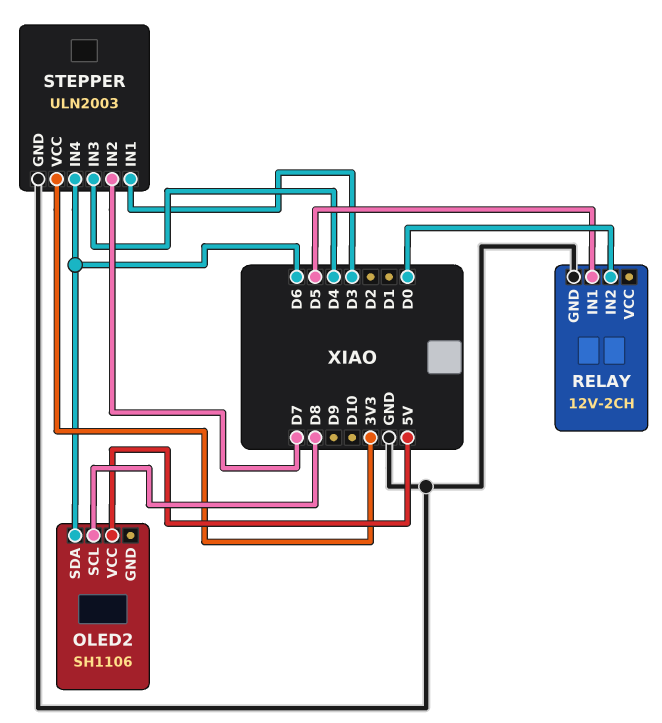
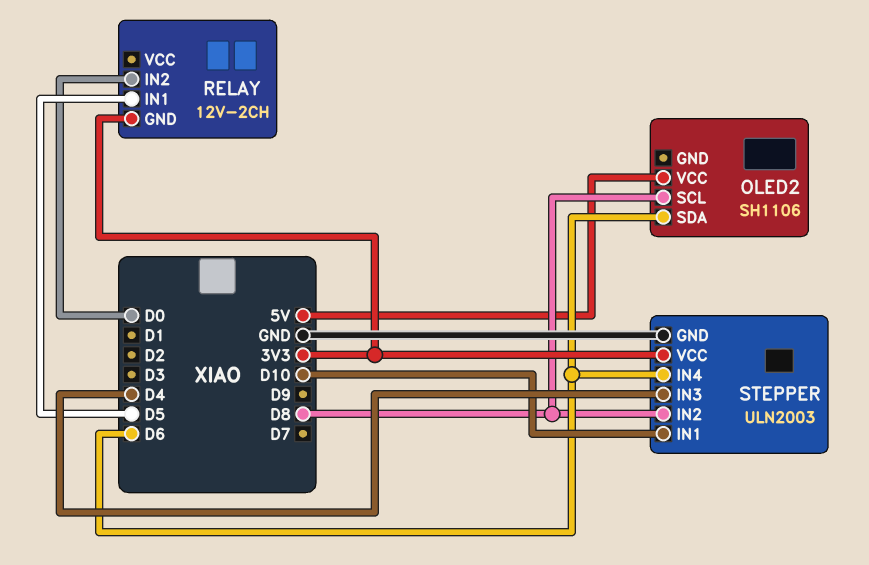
RELAY pin GND: GND -> 3V3
STEPPER pin IN1: D3 -> D10
STEPPER pin IN2: D7 -> D8

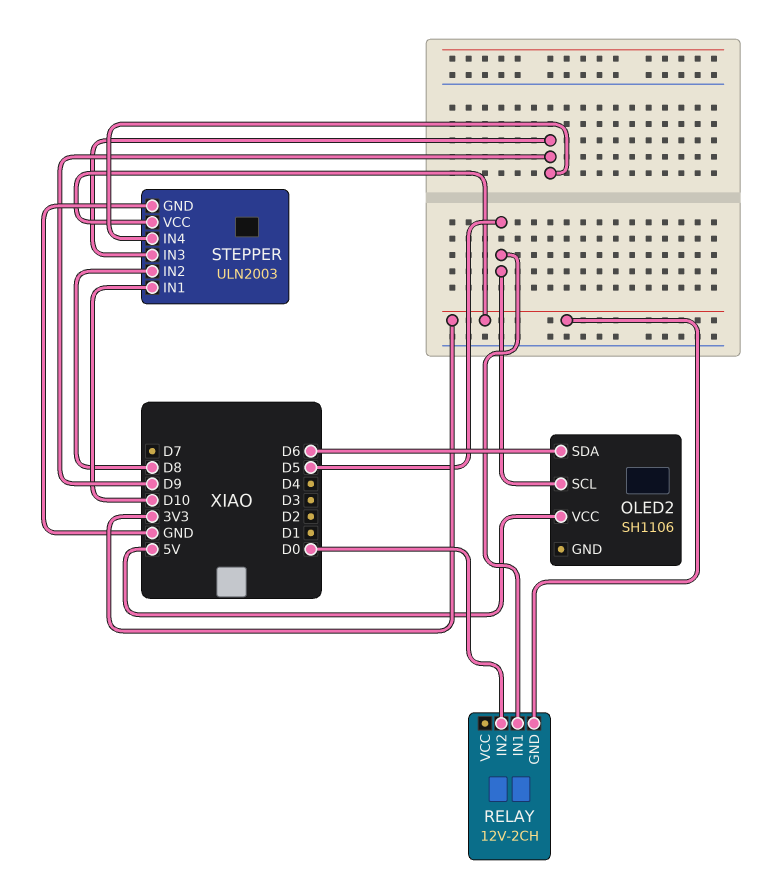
OLED2 pin SCL: D8 -> D5
STEPPER pin IN3: D4 -> D9
STEPPER pin IN4: D6 -> D9

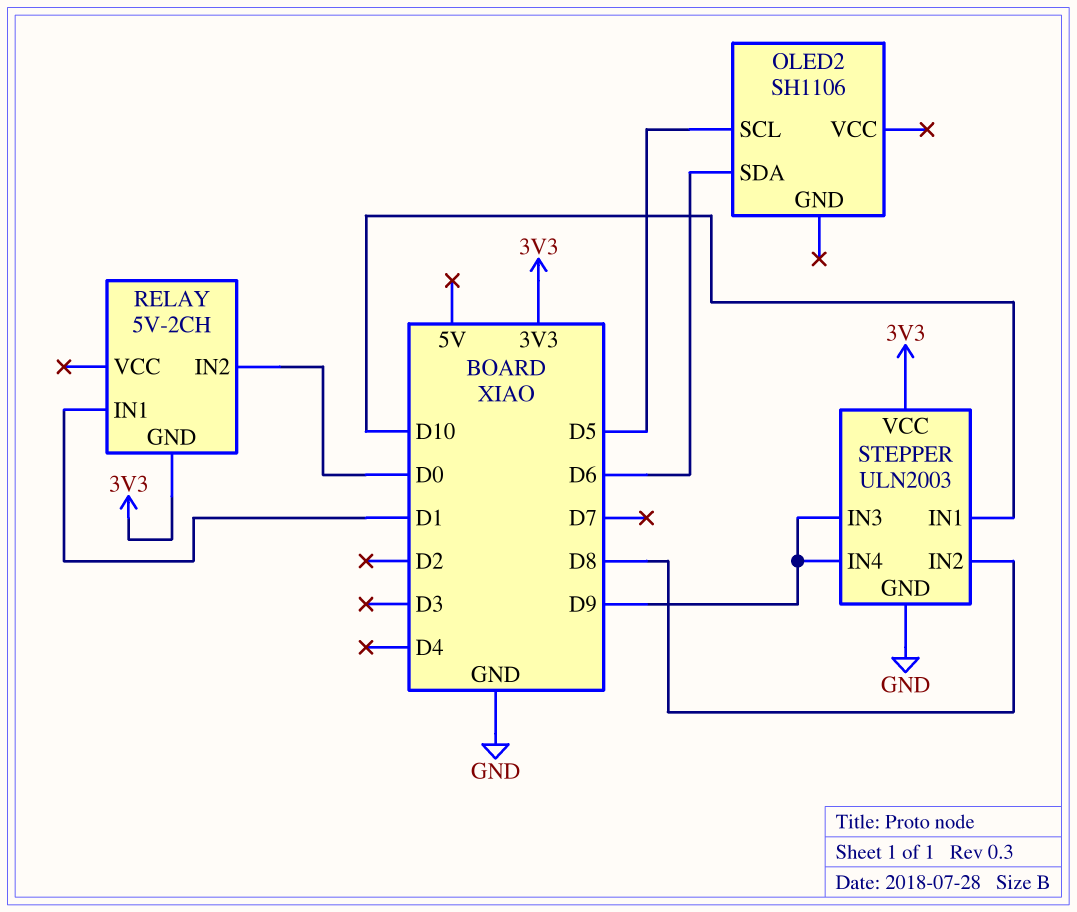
OLED2 pin VCC: 5V -> none
RELAY: 12V-2CH -> 5V-2CH
RELAY pin IN1: D5 -> D1

